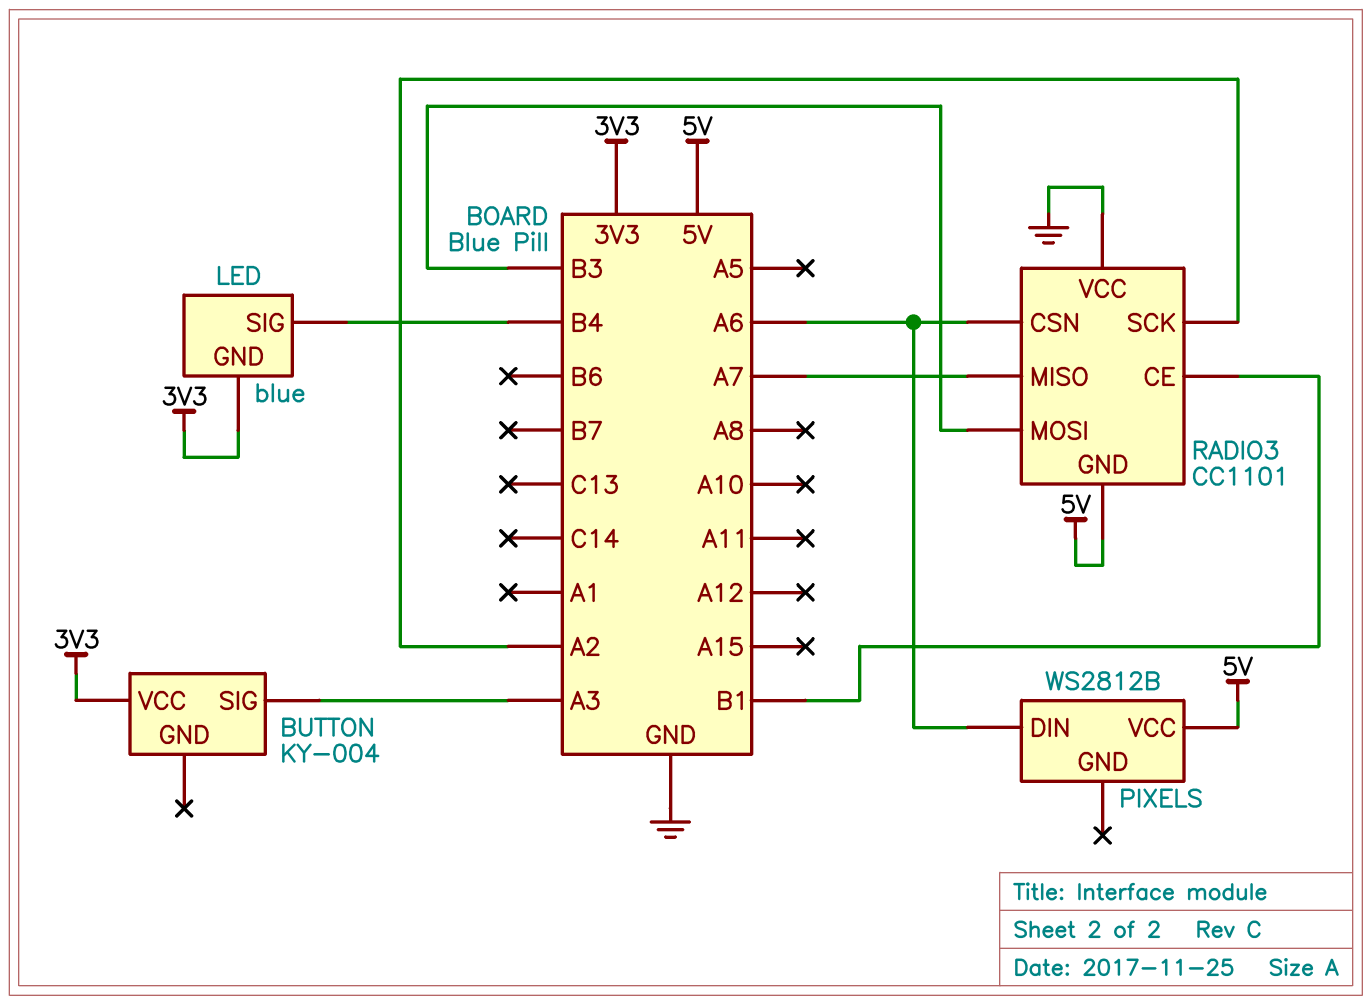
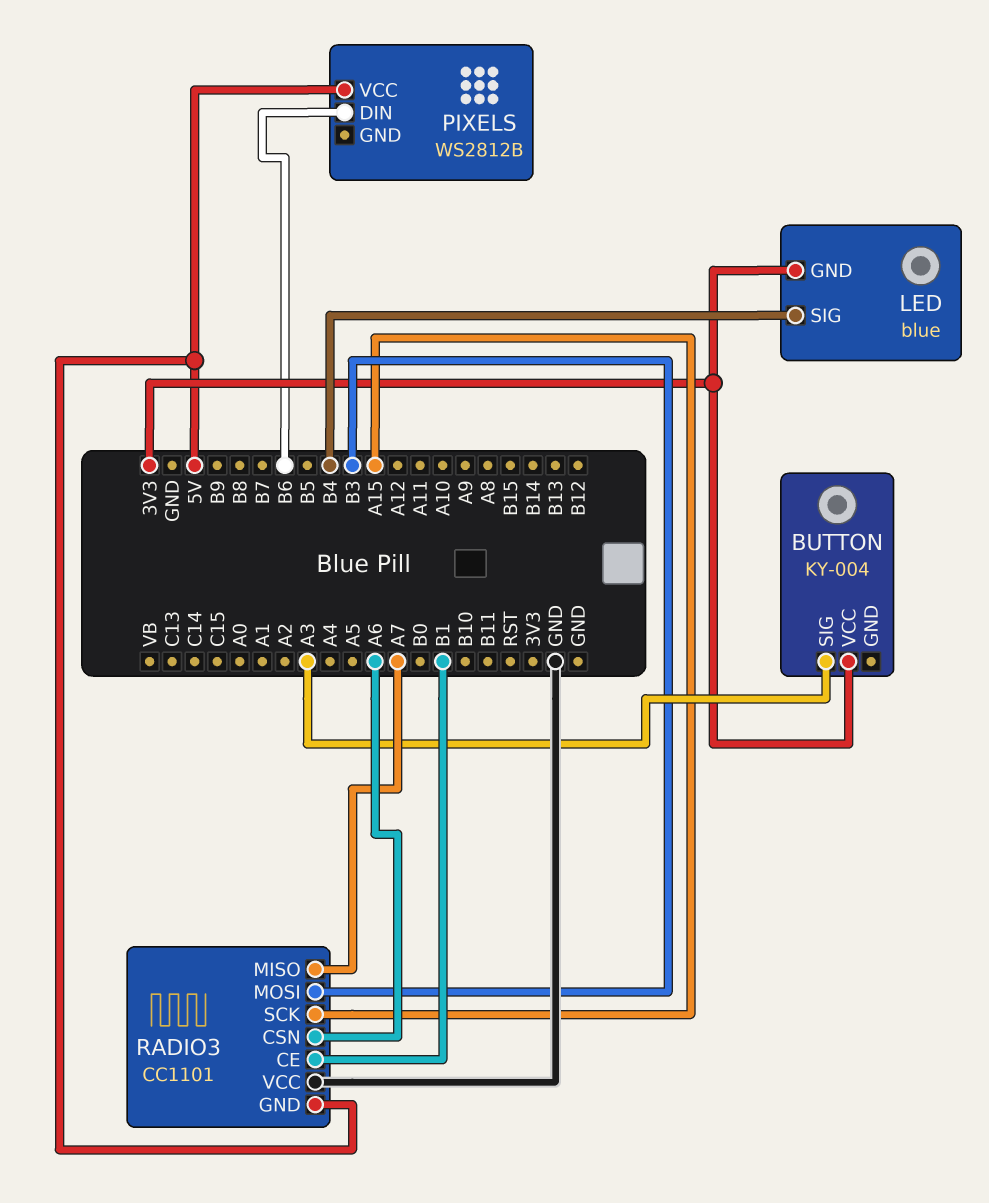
PIXELS pin DIN: A6 -> B6
RADIO3 pin SCK: A2 -> A15

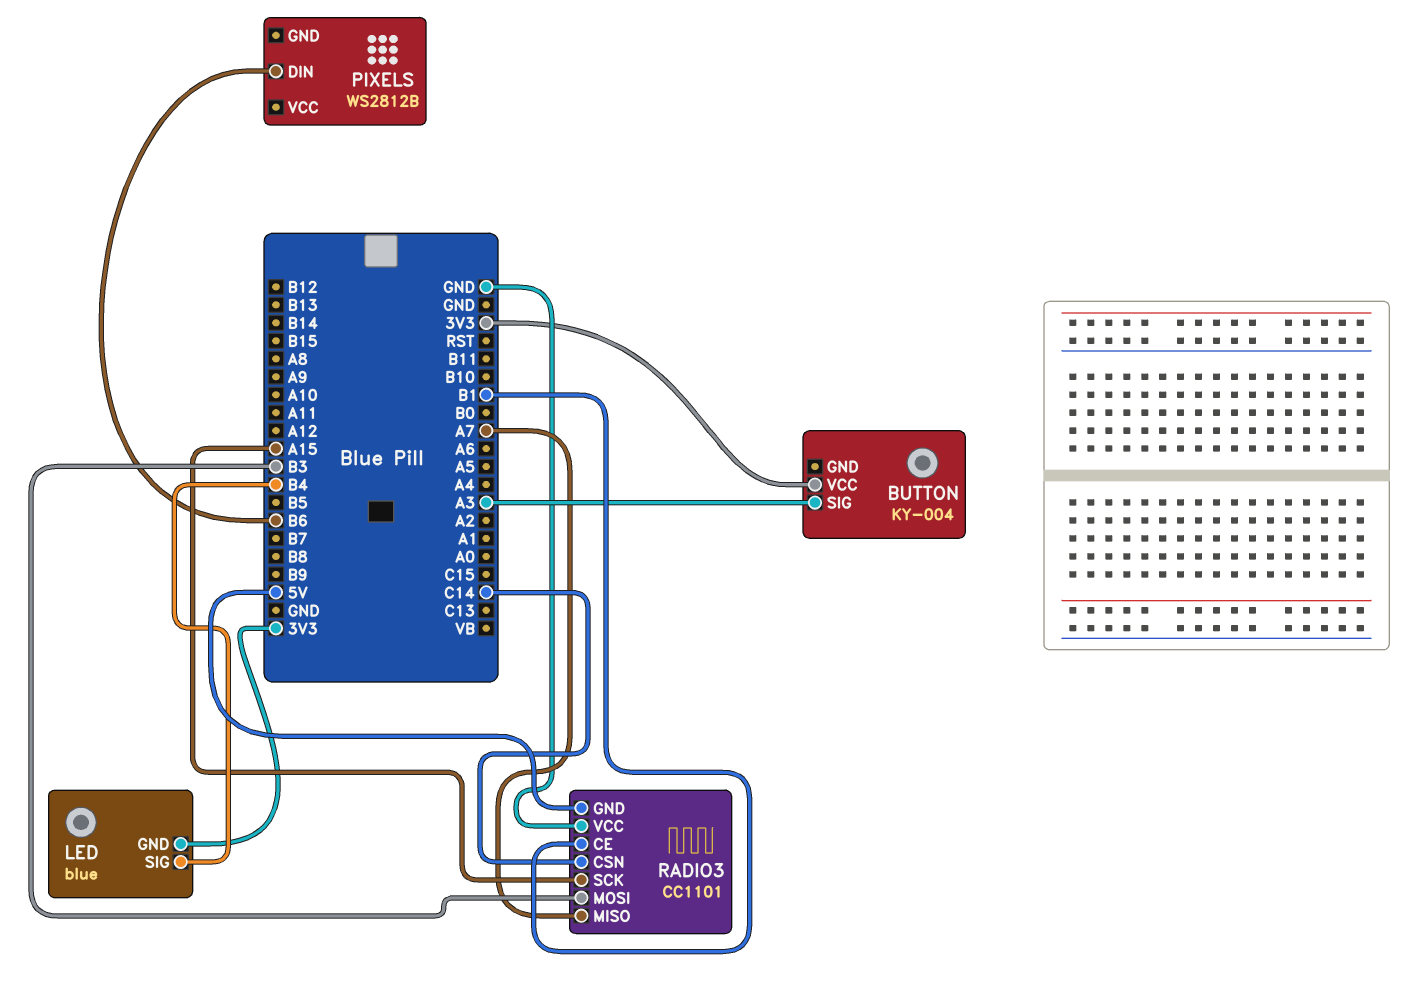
PIXELS pin VCC: 5V -> none
RADIO3 pin CSN: A6 -> C14

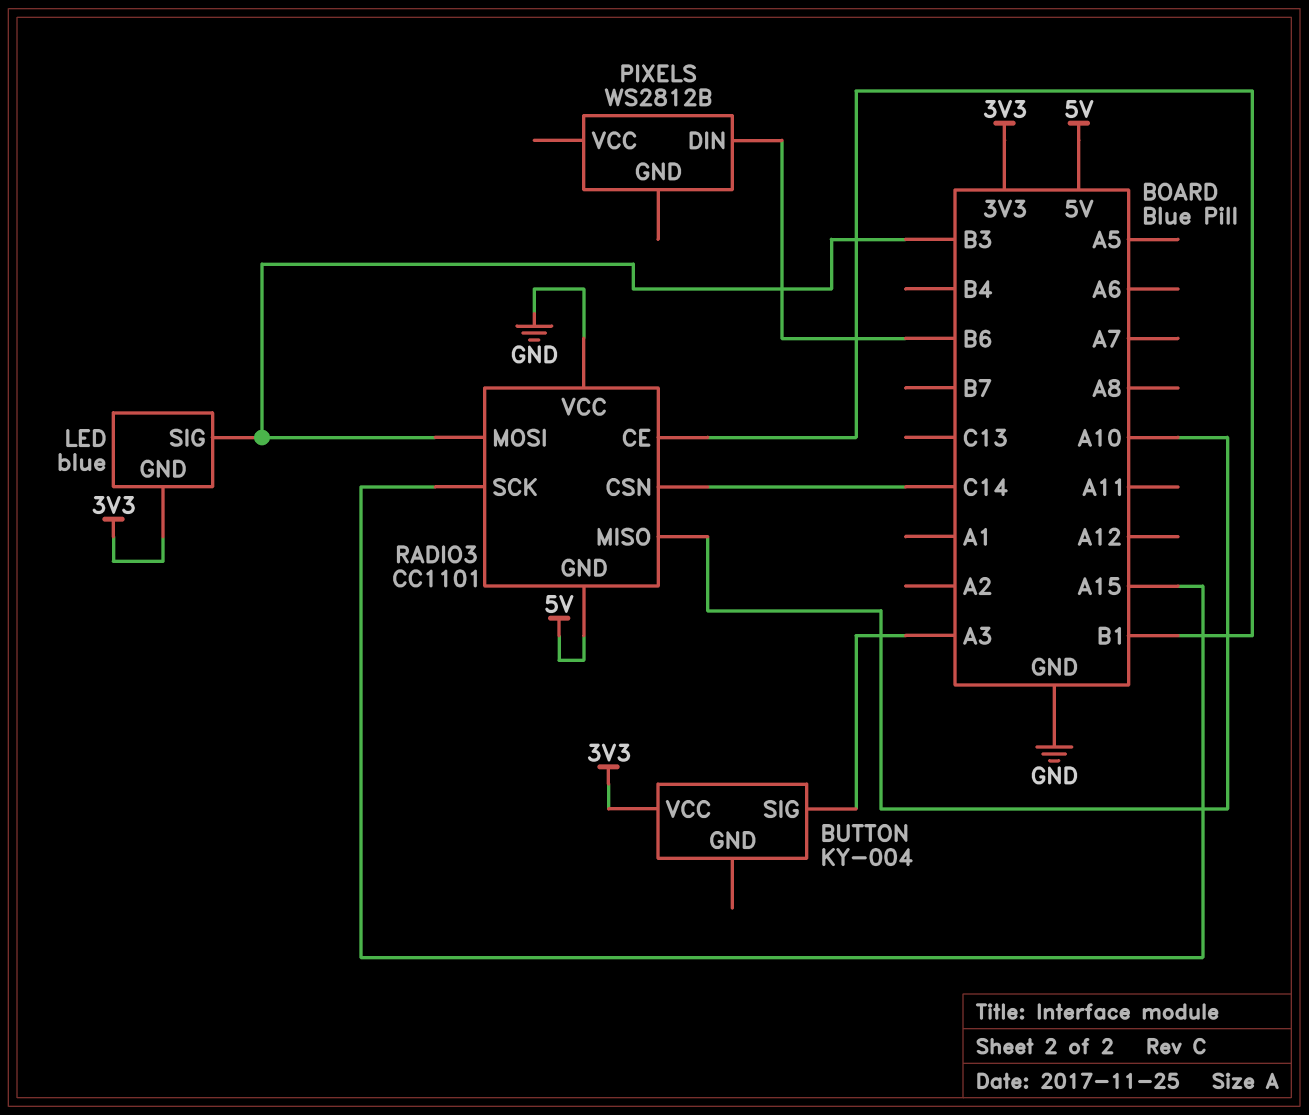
LED pin SIG: B4 -> B3
RADIO3 pin MISO: A7 -> A10

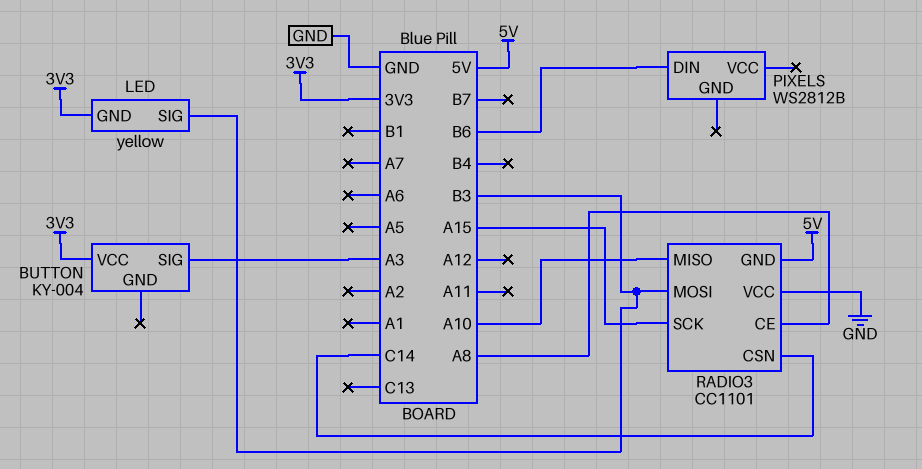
LED: blue -> yellow
RADIO3 pin CE: B1 -> A8

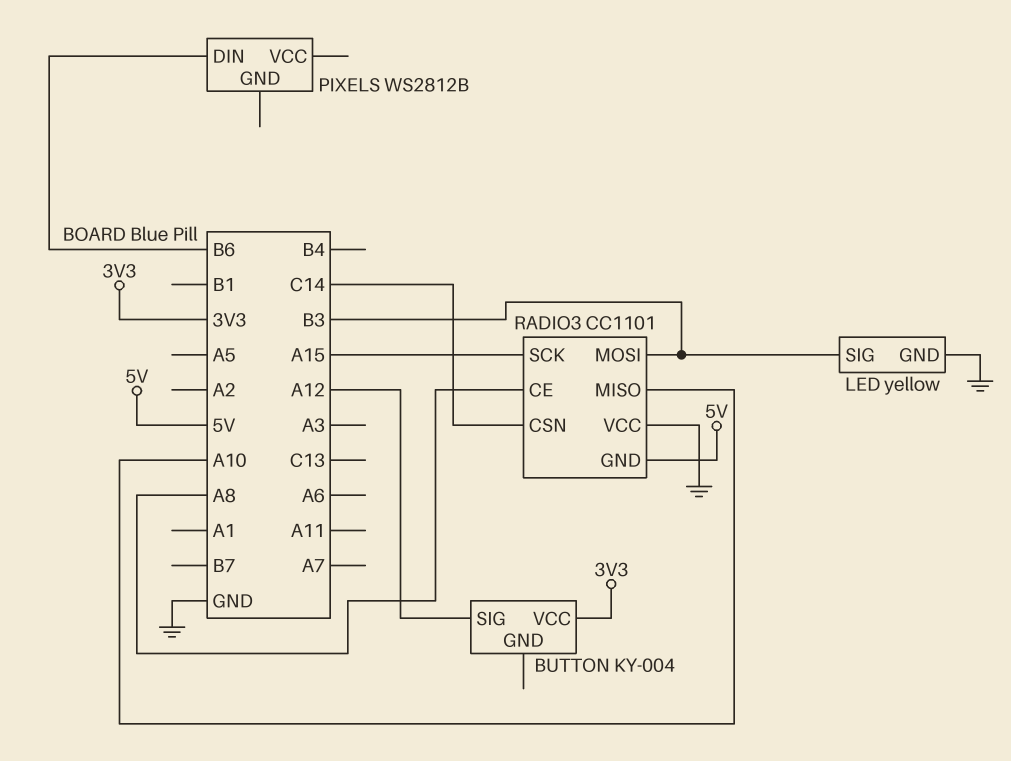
BUTTON pin SIG: A3 -> A12
LED pin GND: 3V3 -> GND

